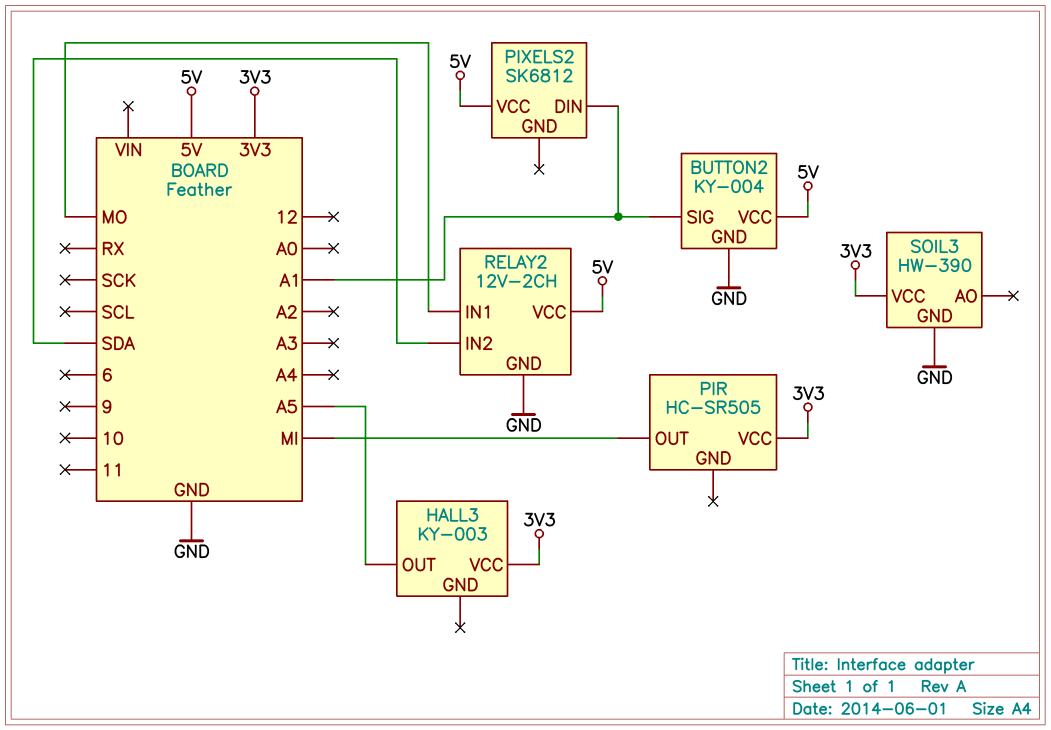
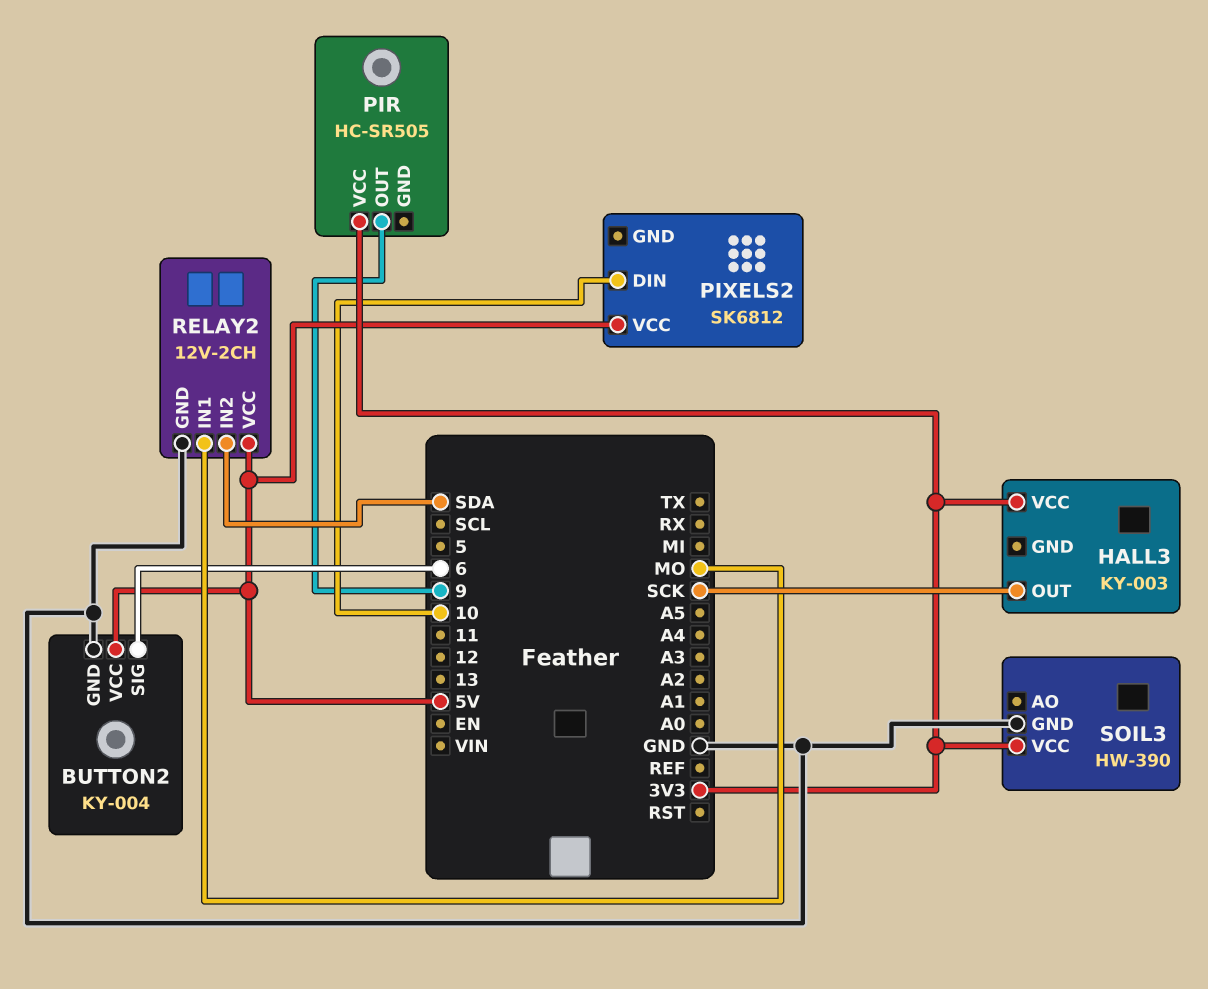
BUTTON2 pin SIG: A1 -> 6
HALL3 pin OUT: A5 -> SCK
PIR pin OUT: MI -> 9
PIXELS2 pin DIN: A1 -> 10

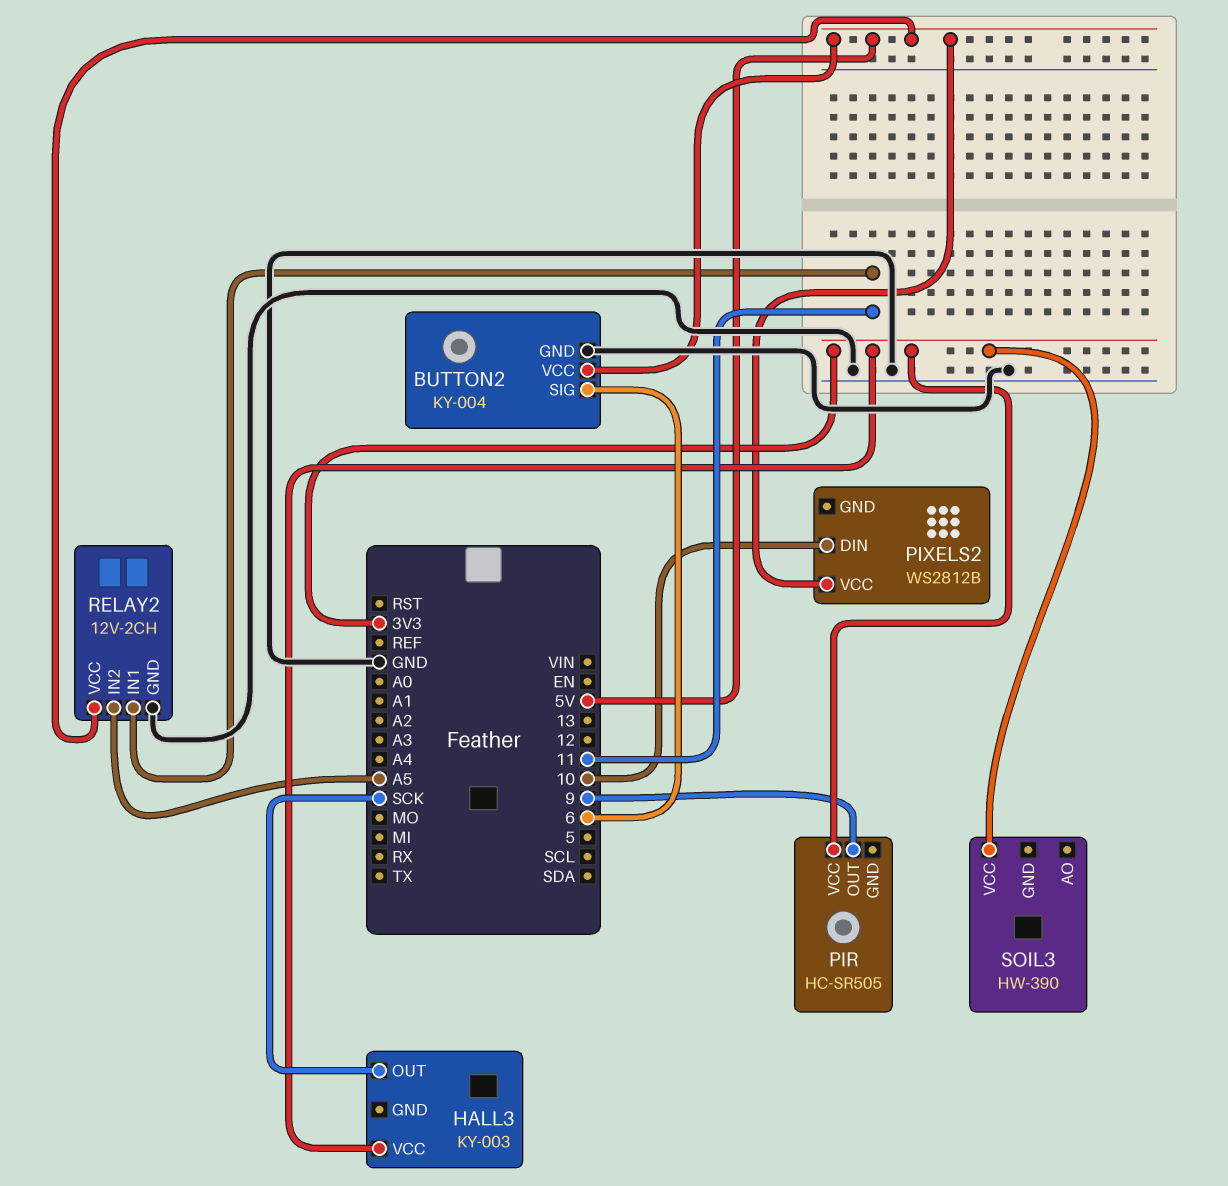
PIXELS2: SK6812 -> WS2812B
RELAY2 pin IN1: MO -> 11
RELAY2 pin IN2: SDA -> A5
SOIL3 pin GND: GND -> none

